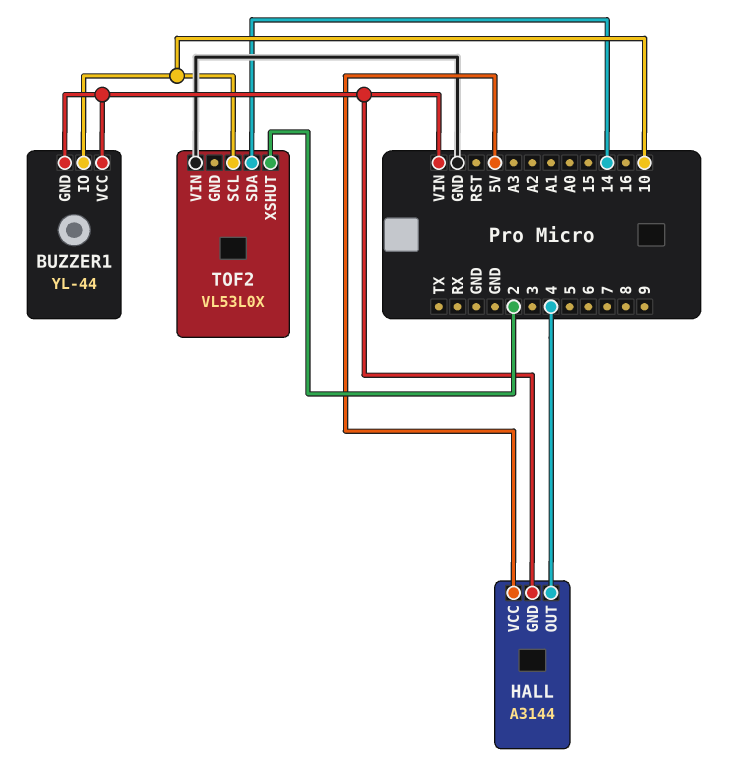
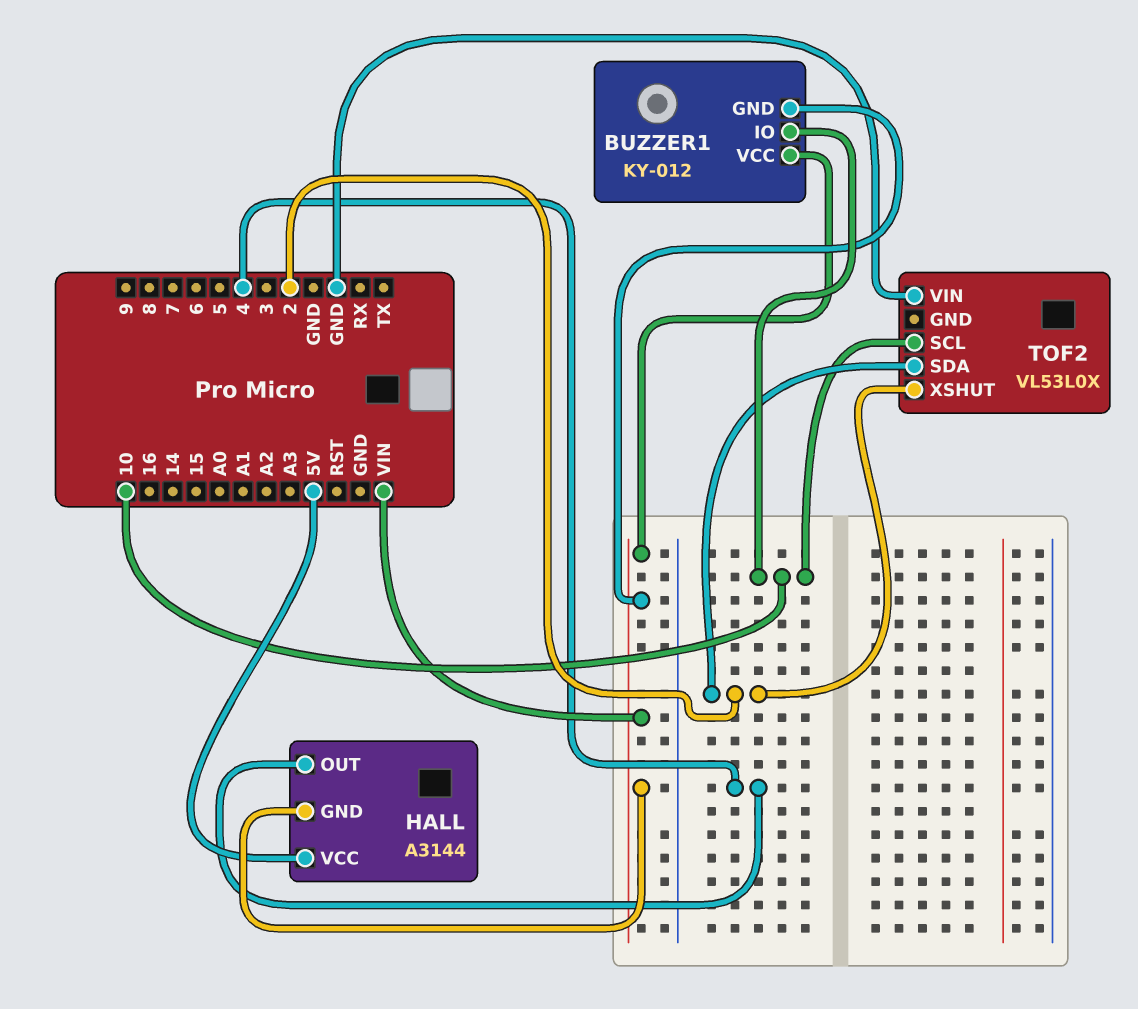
BUZZER1: YL-44 -> KY-012
TOF2 pin SDA: 14 -> 2

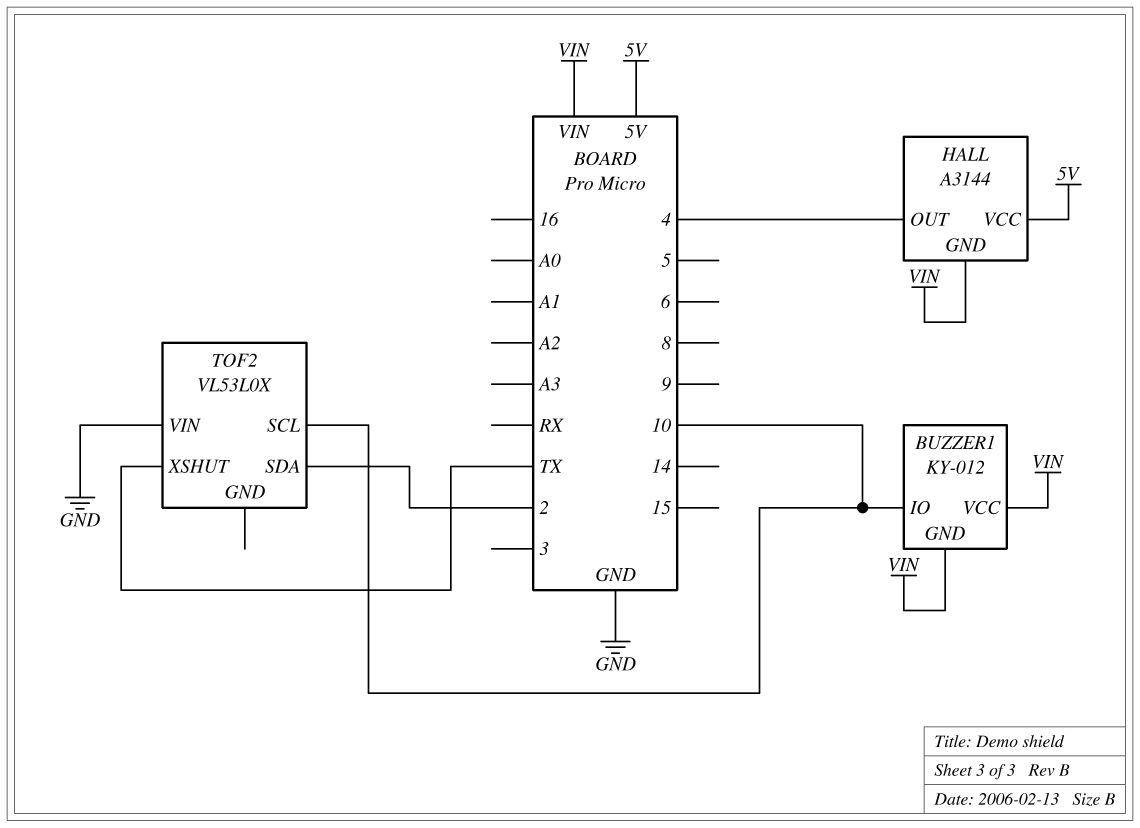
TOF2 pin XSHUT: 2 -> TX

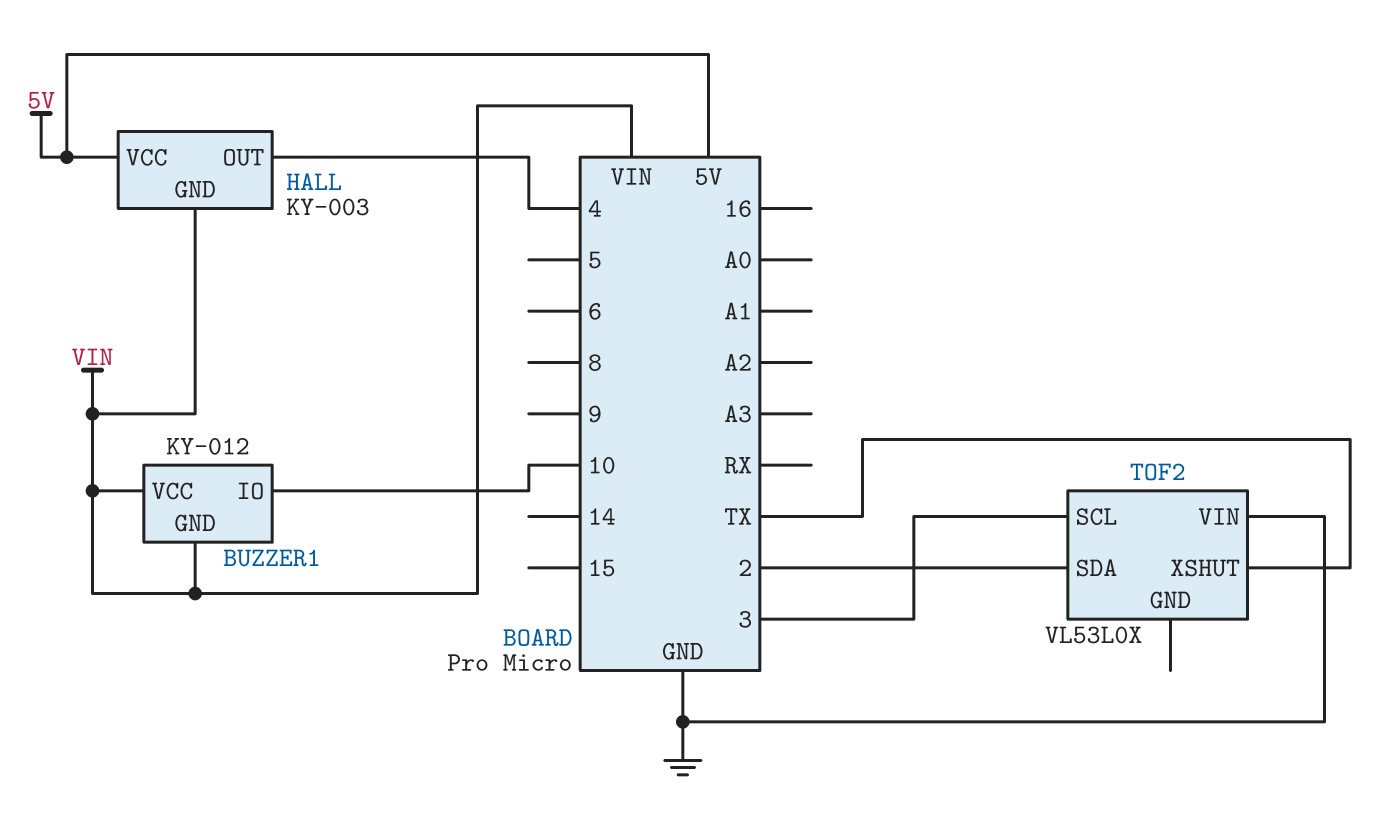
HALL: A3144 -> KY-003
TOF2 pin SCL: 10 -> 3

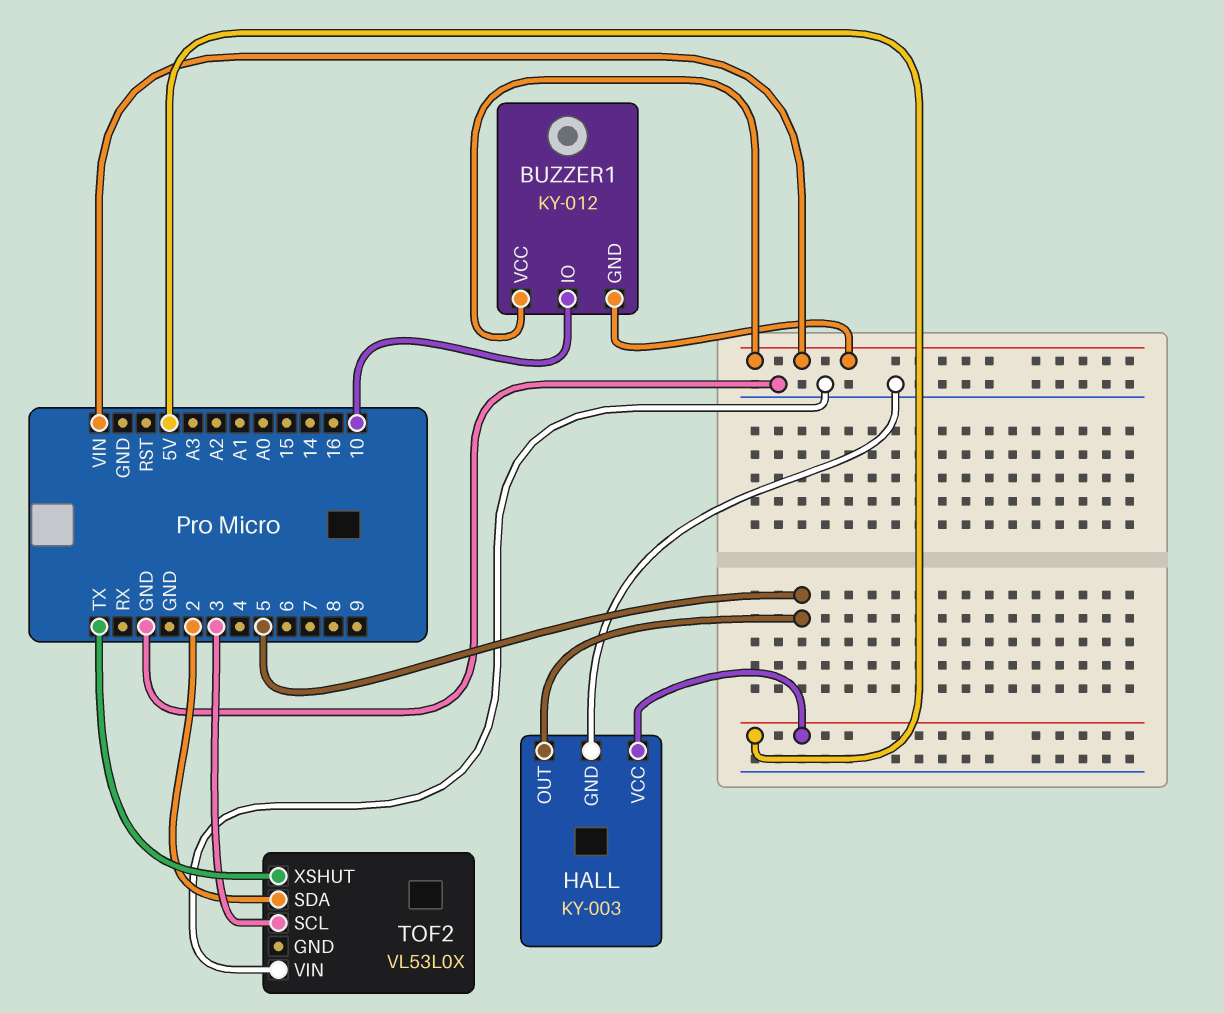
HALL pin GND: VIN -> GND
HALL pin OUT: 4 -> 5

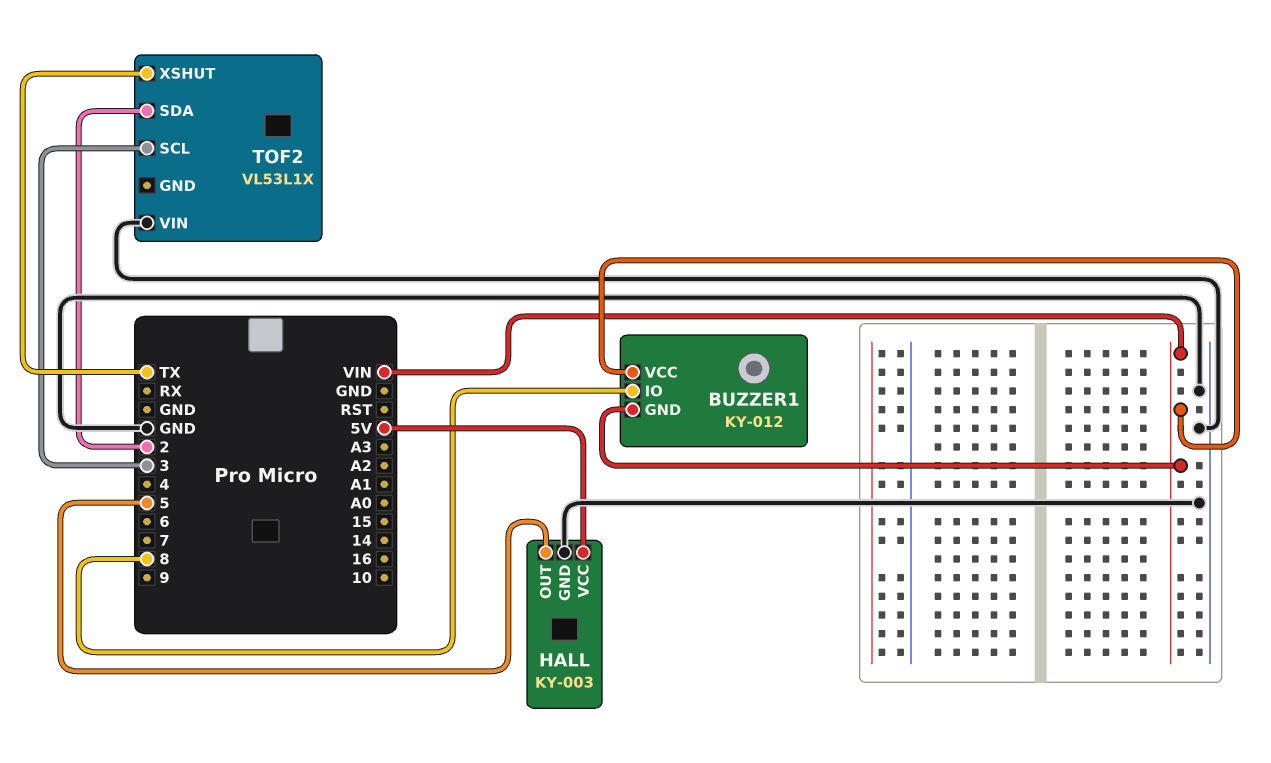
BUZZER1 pin IO: 10 -> 8
TOF2: VL53L0X -> VL53L1X

